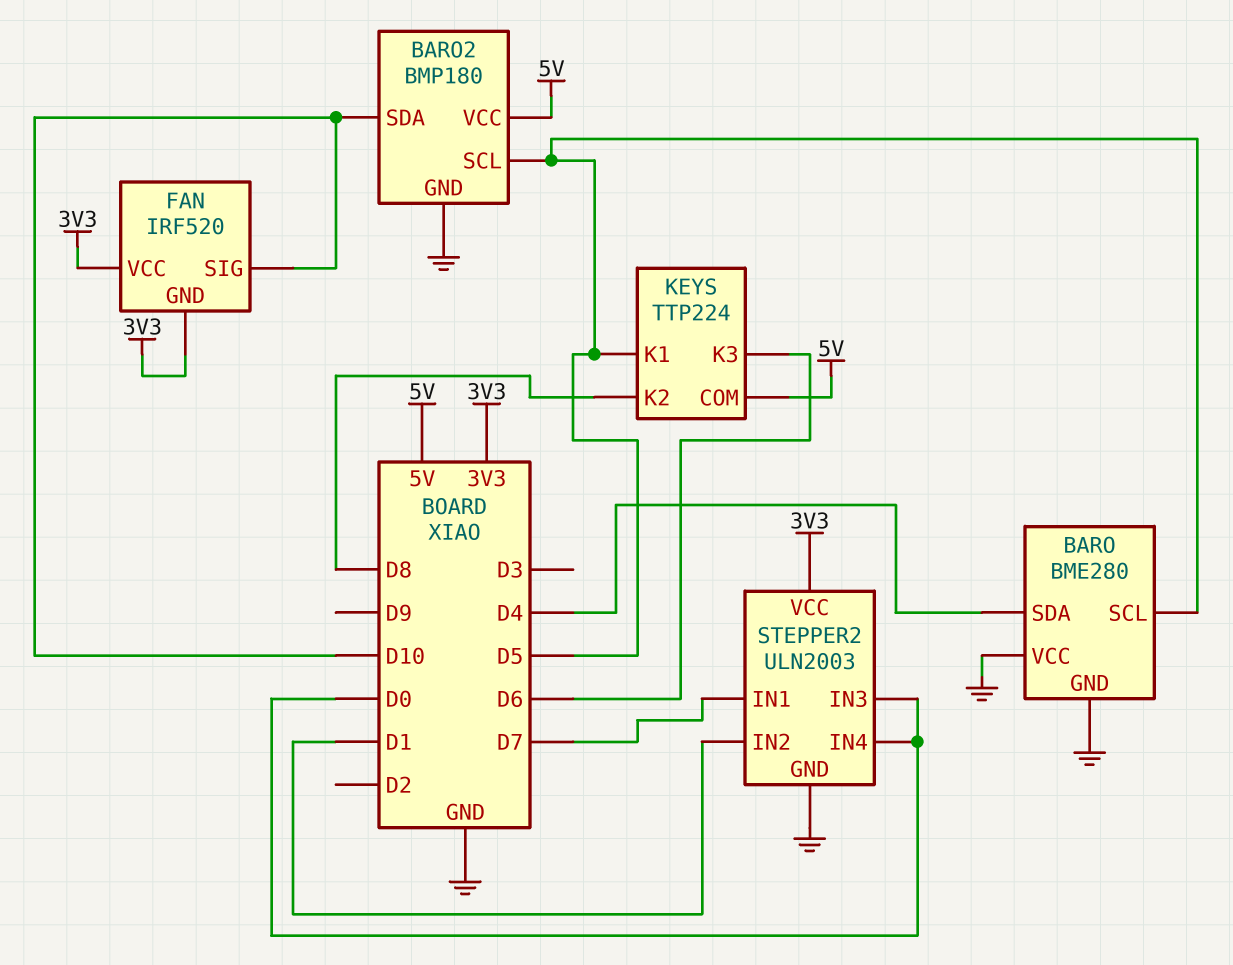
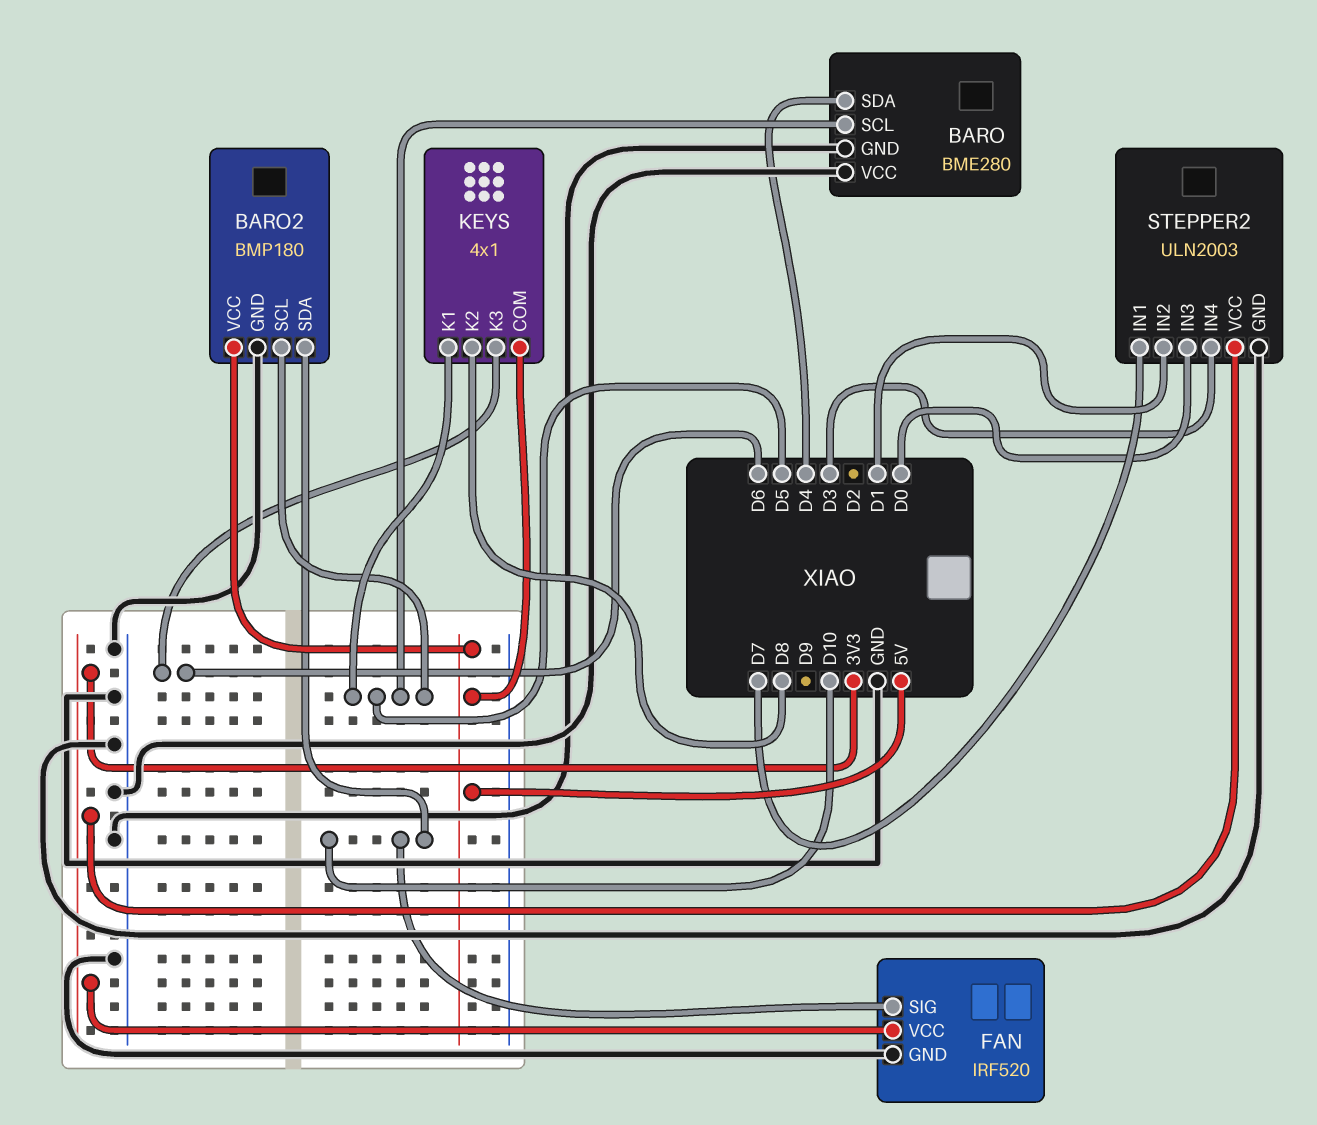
FAN pin GND: 3V3 -> GND
KEYS: TTP224 -> 4x1
STEPPER2 pin IN4: D0 -> D3

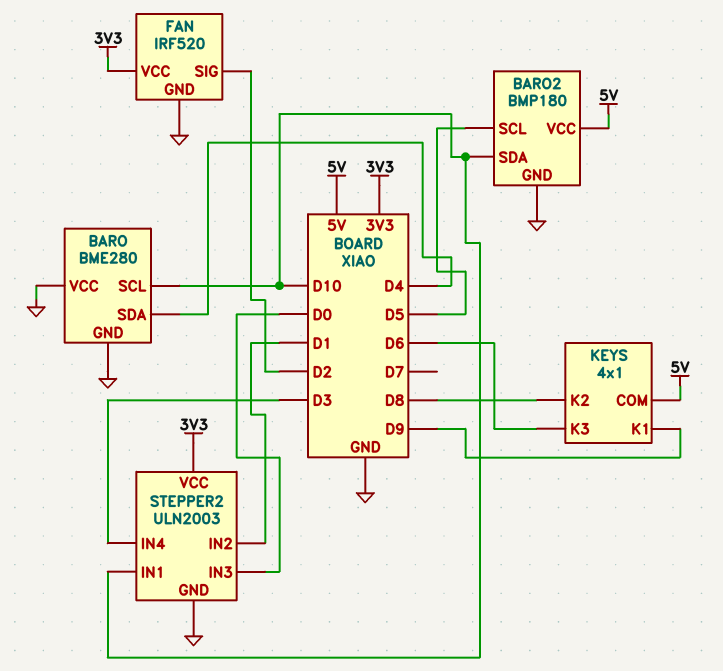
BARO pin SCL: D5 -> D10
FAN pin SIG: D10 -> D2
KEYS pin K1: D5 -> D9
STEPPER2 pin IN1: D7 -> D10

